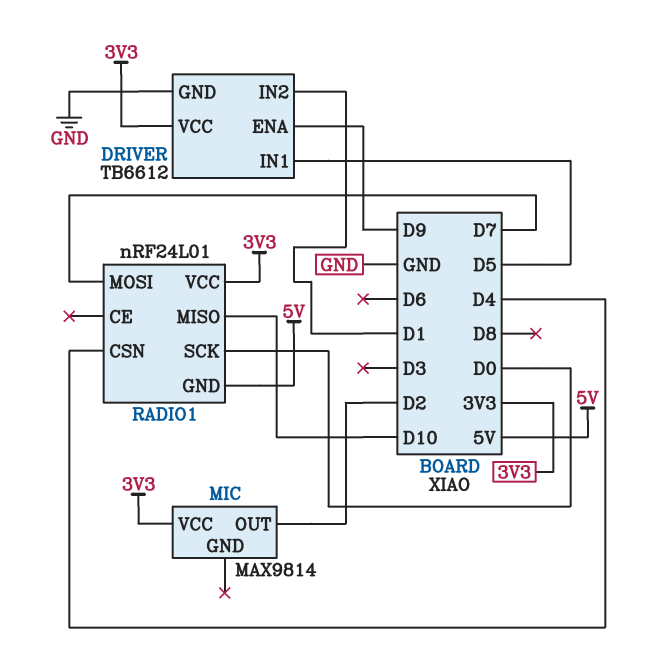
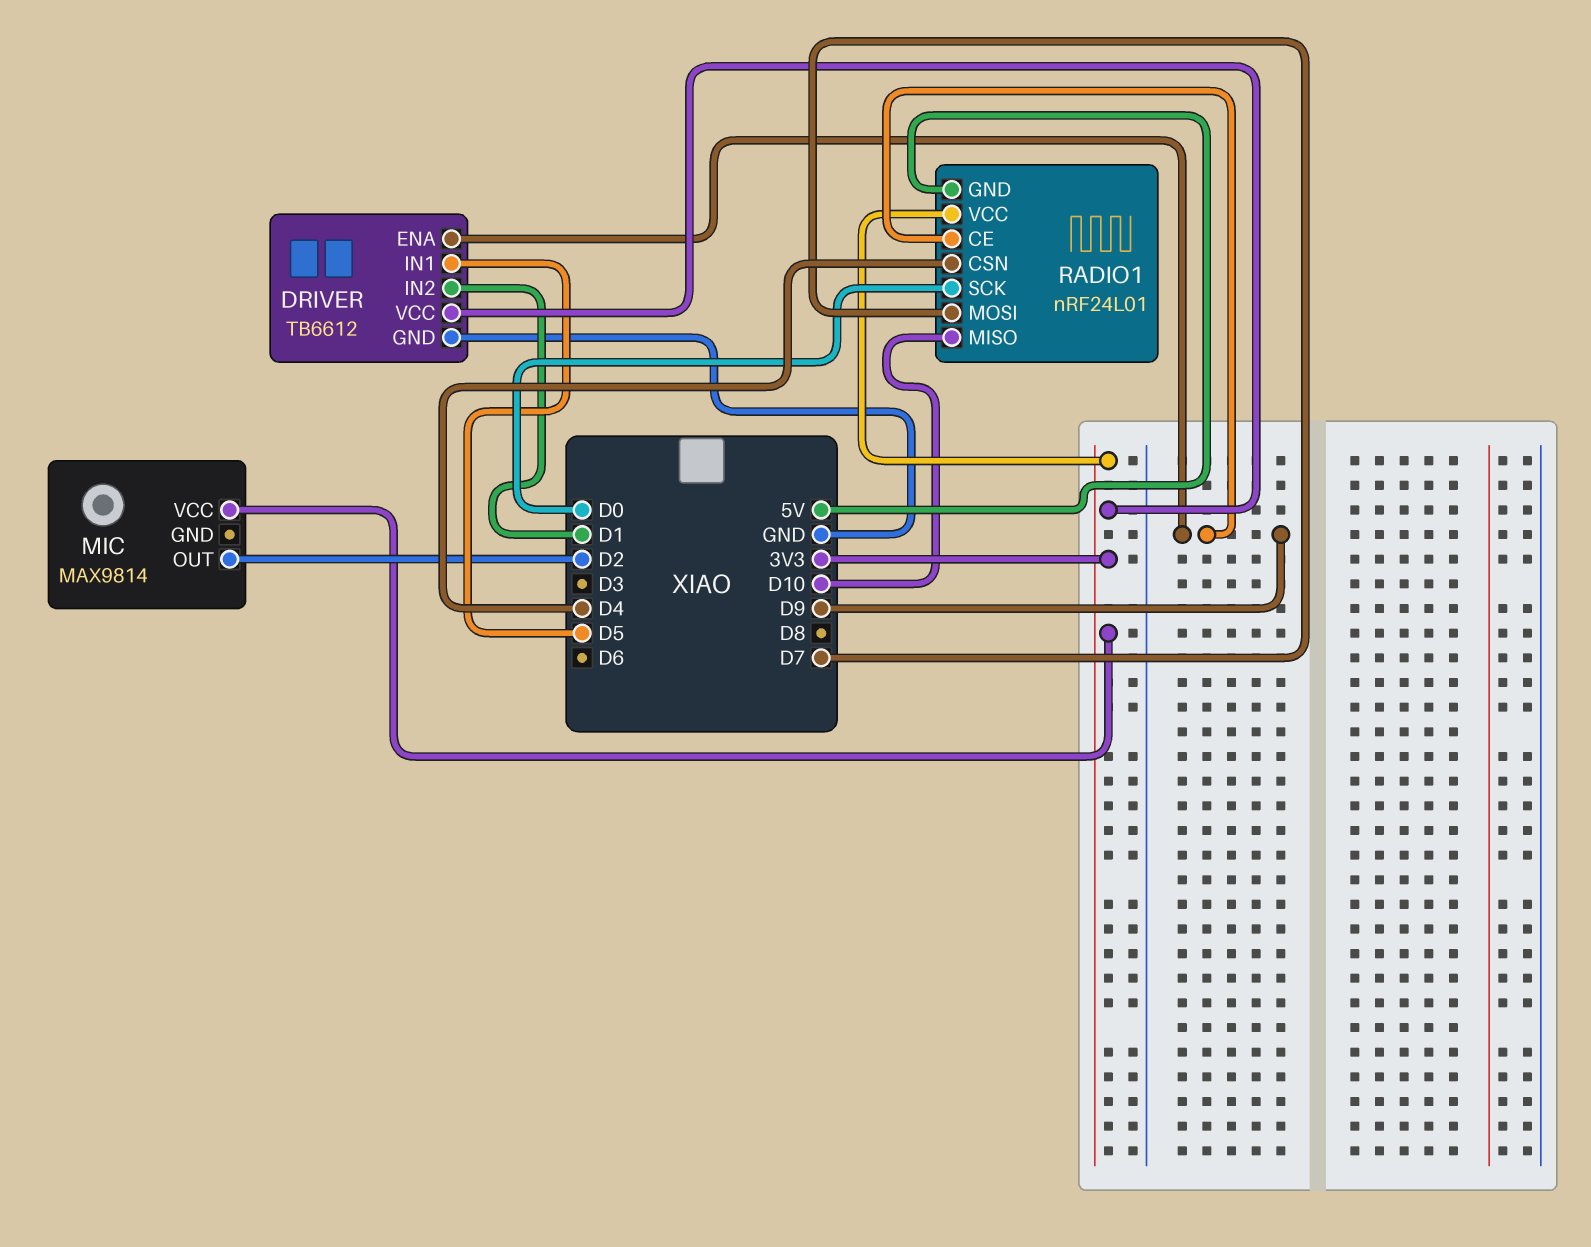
RADIO1 pin CE: none -> D9

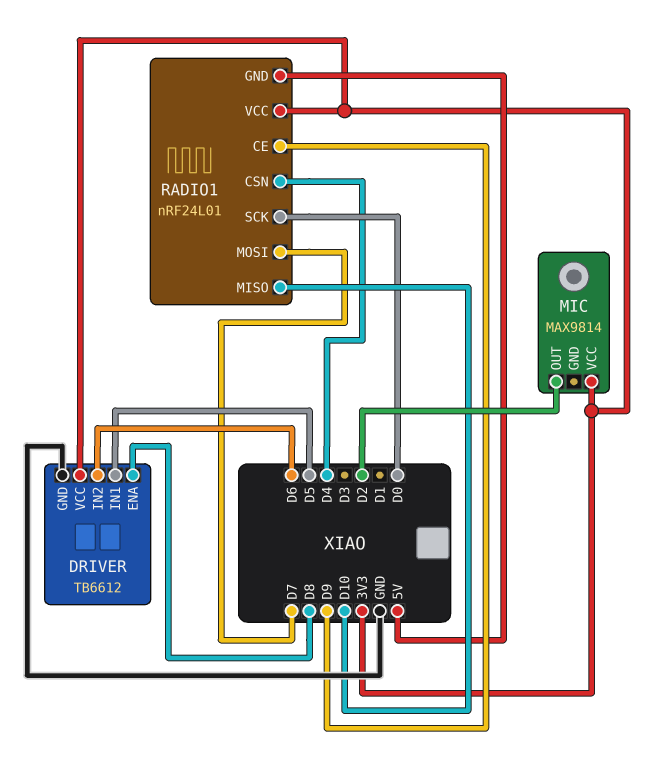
DRIVER pin ENA: D9 -> D8
DRIVER pin IN2: D1 -> D6

